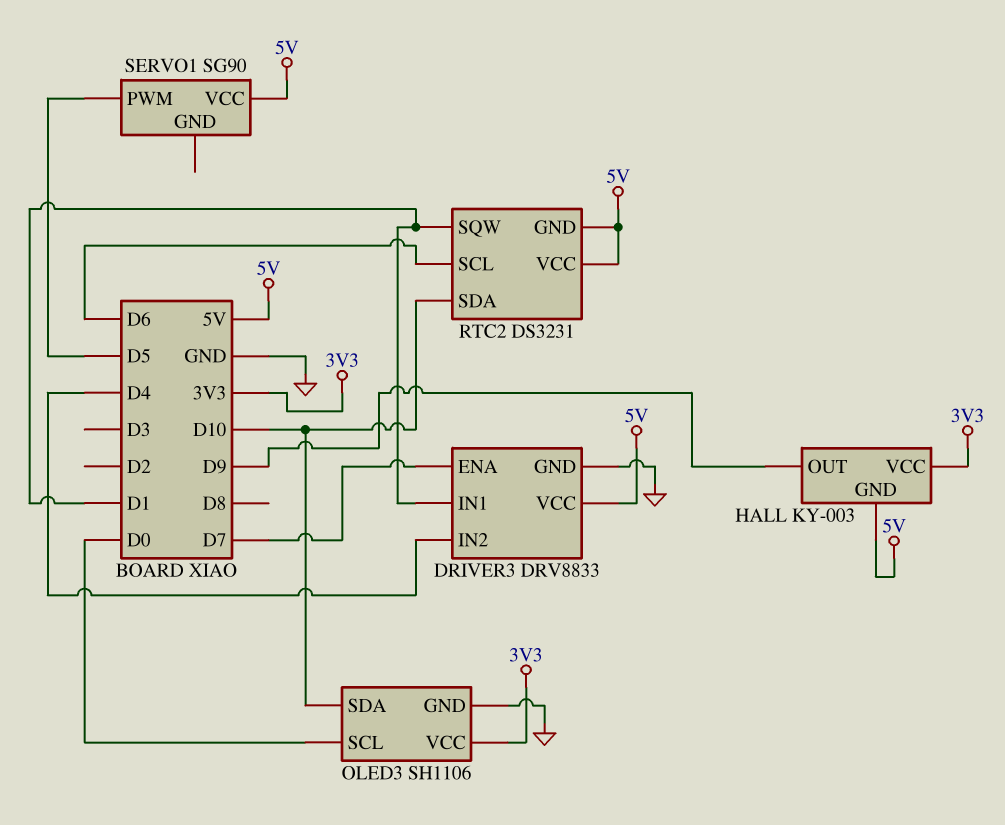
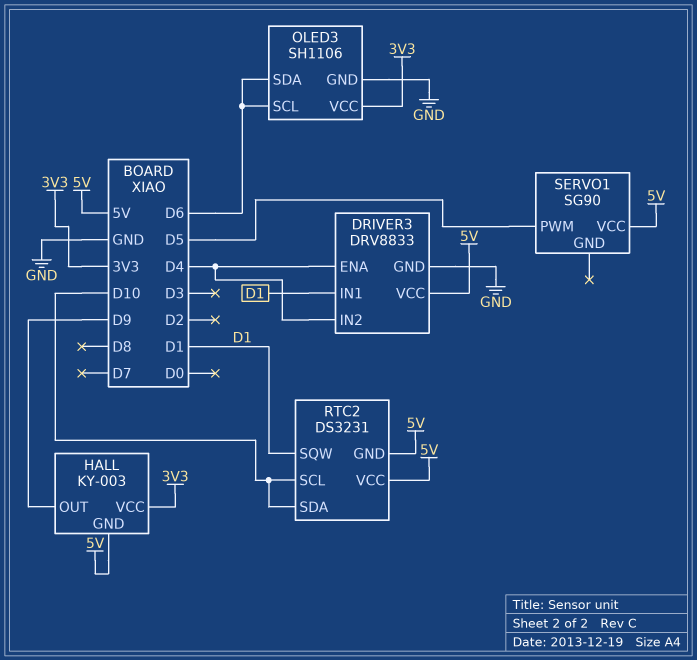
DRIVER3 pin ENA: D7 -> D4
OLED3 pin SCL: D0 -> D6
OLED3 pin SDA: D10 -> D6
RTC2 pin SCL: D6 -> D10

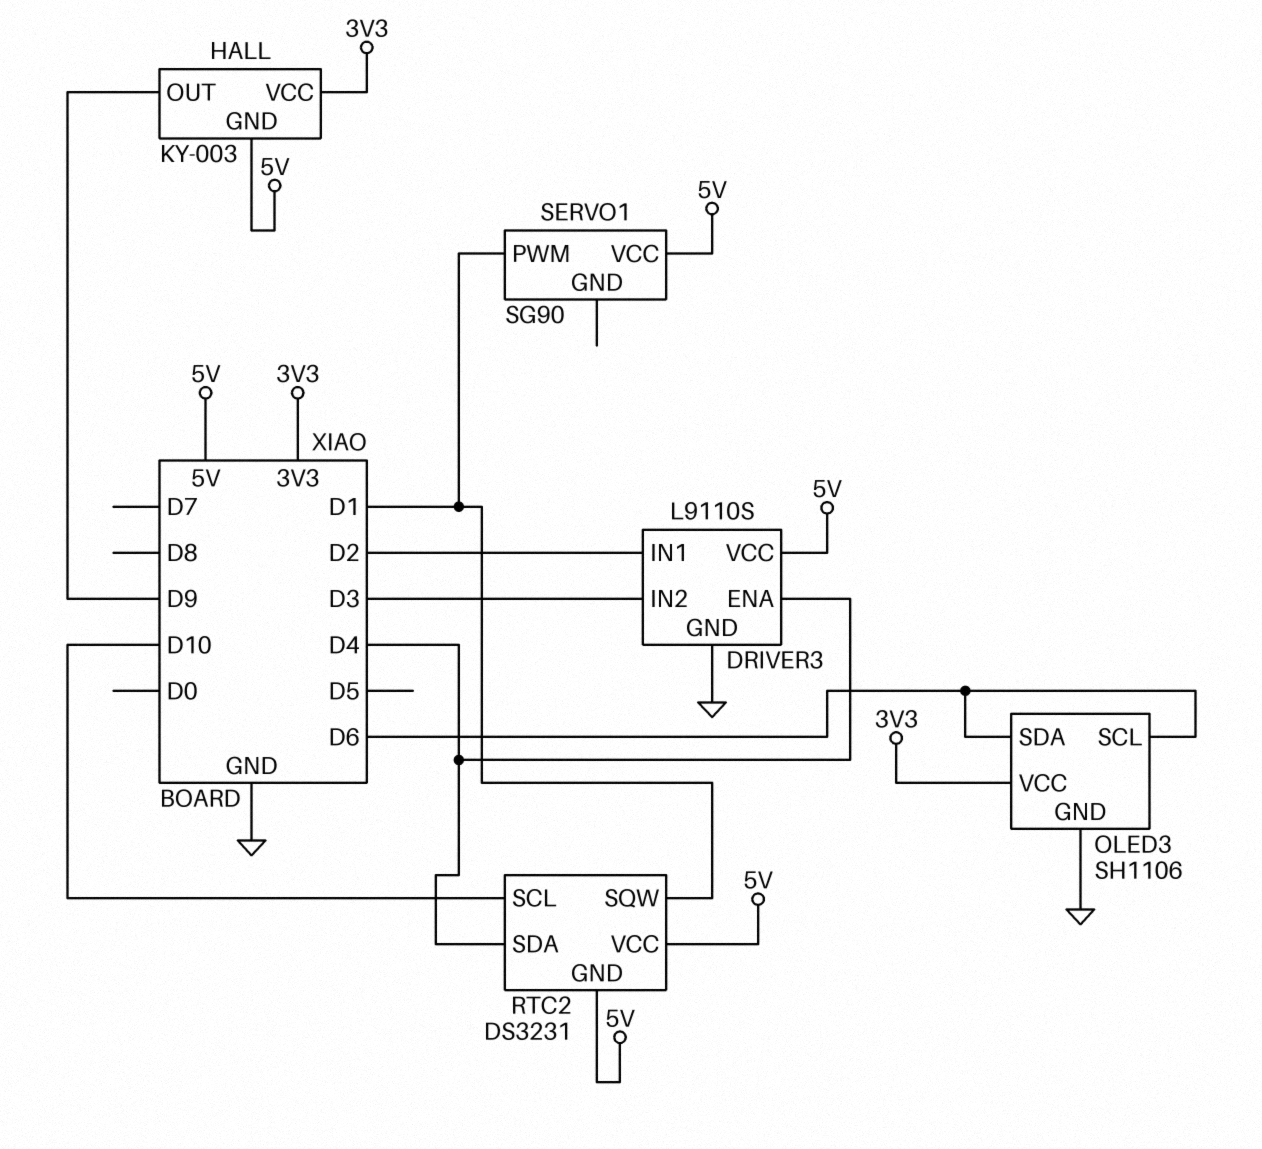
DRIVER3: DRV8833 -> L9110S
DRIVER3 pin IN1: D1 -> D2
DRIVER3 pin IN2: D4 -> D3
RTC2 pin SDA: D10 -> D4
SERVO1 pin PWM: D5 -> D1

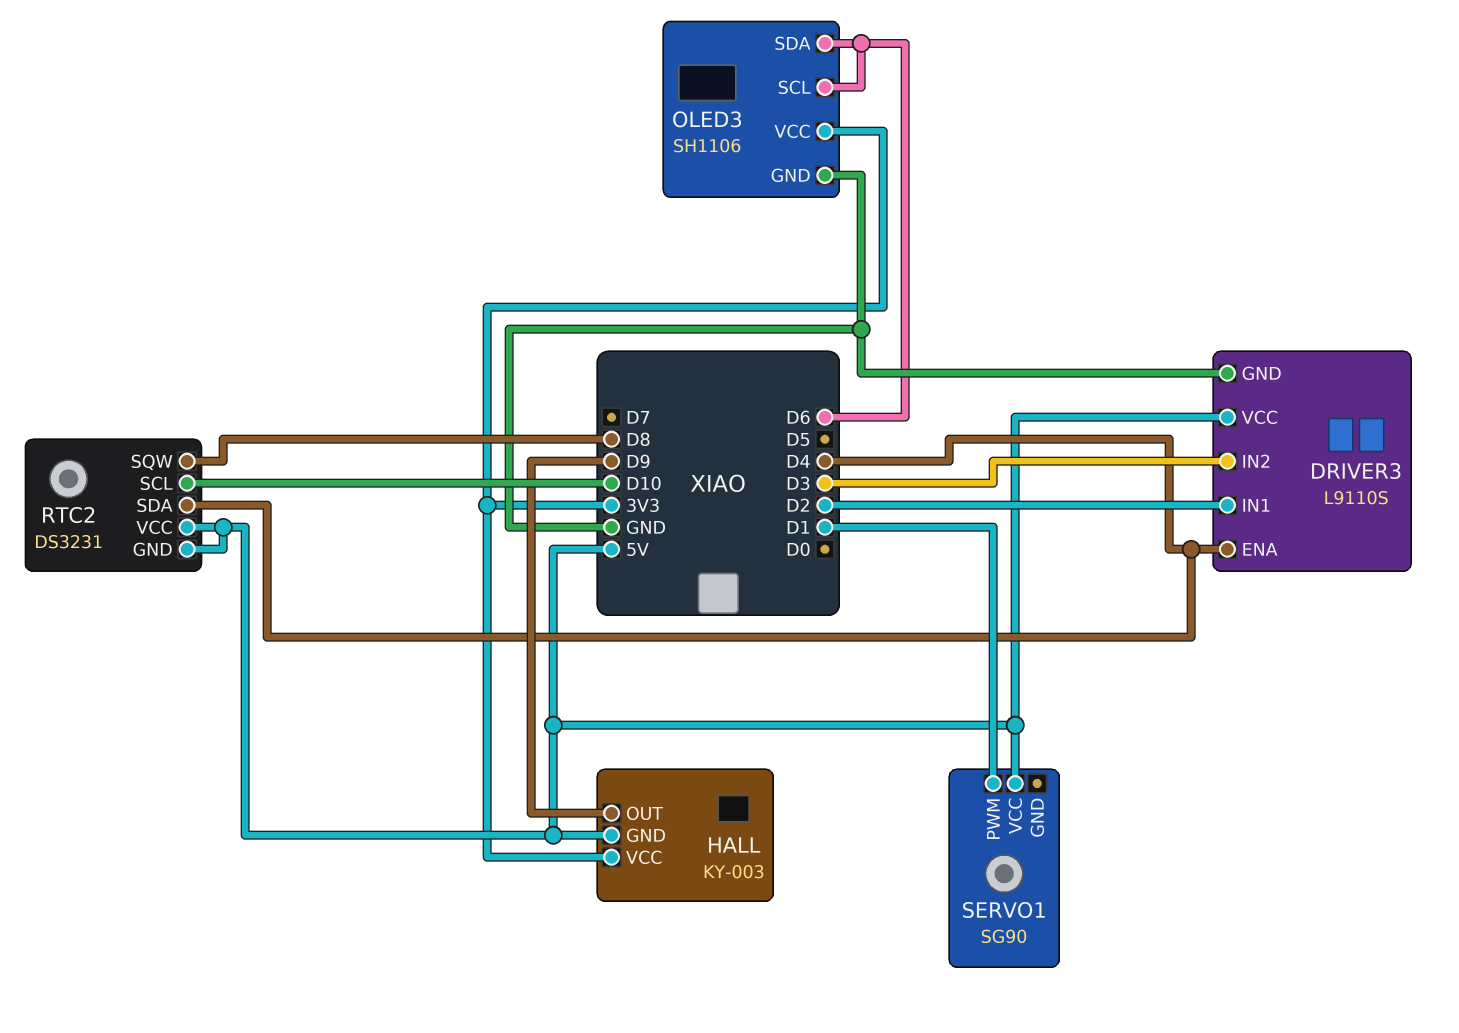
RTC2 pin SQW: D1 -> D8

